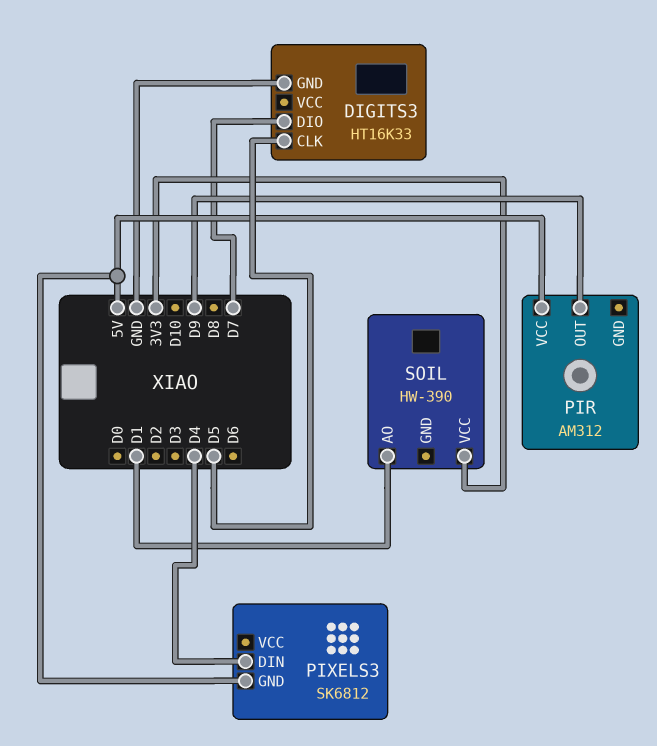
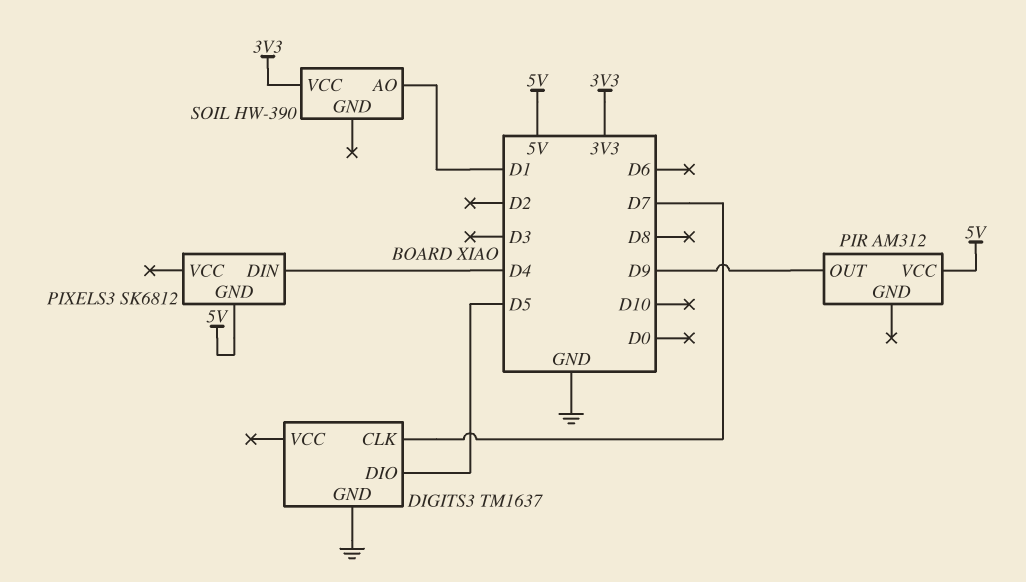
DIGITS3: HT16K33 -> TM1637
DIGITS3 pin CLK: D5 -> D7
DIGITS3 pin DIO: D7 -> D5

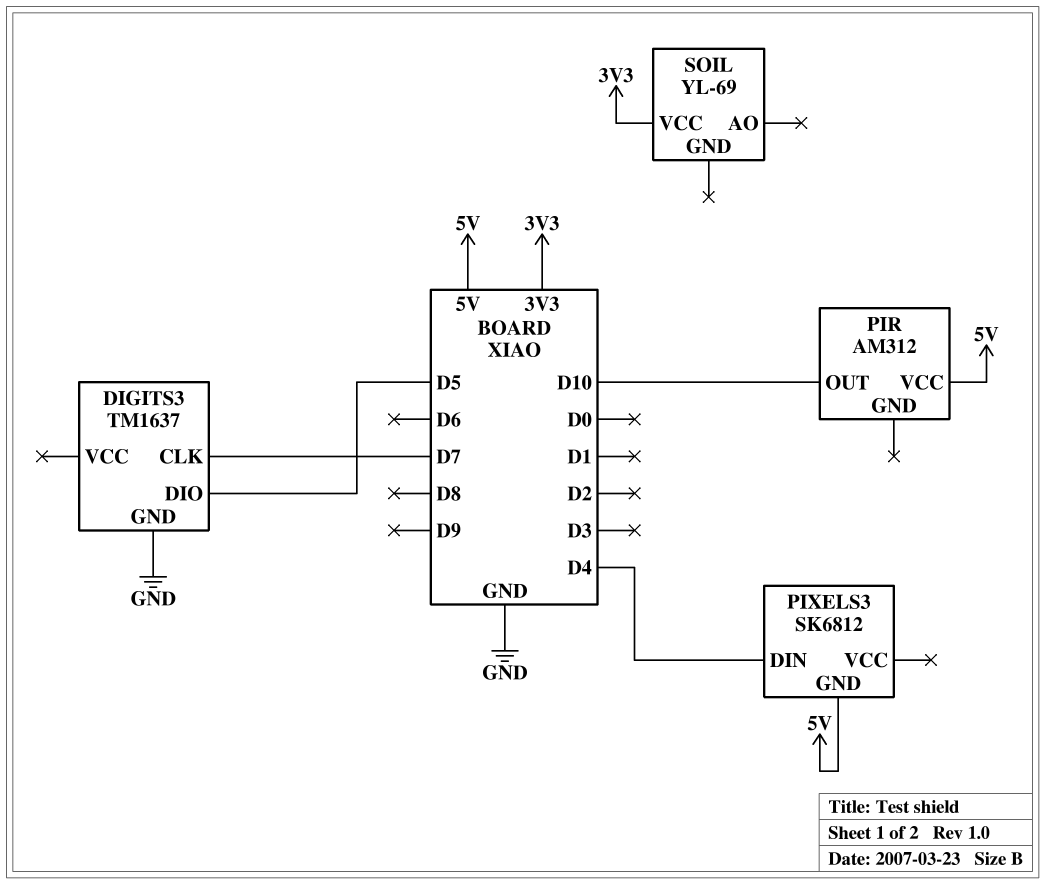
PIR pin OUT: D9 -> D10
SOIL: HW-390 -> YL-69
SOIL pin AO: D1 -> none

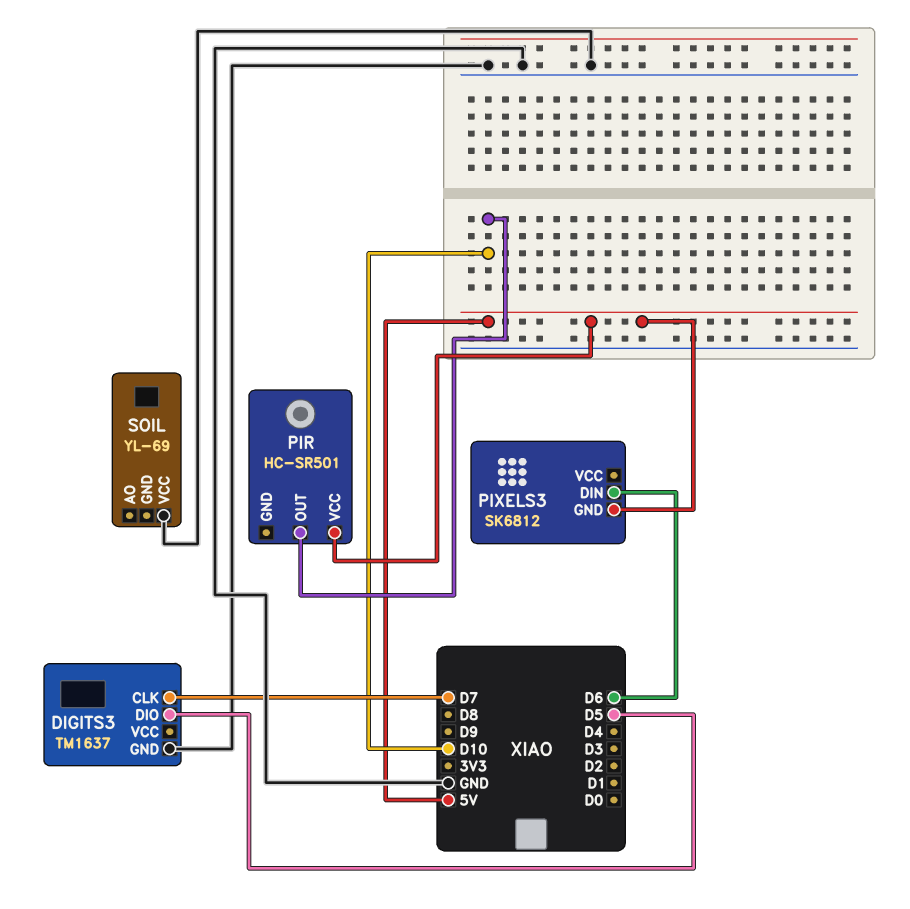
PIR: AM312 -> HC-SR501
PIXELS3 pin DIN: D4 -> D6
SOIL pin VCC: 3V3 -> GND

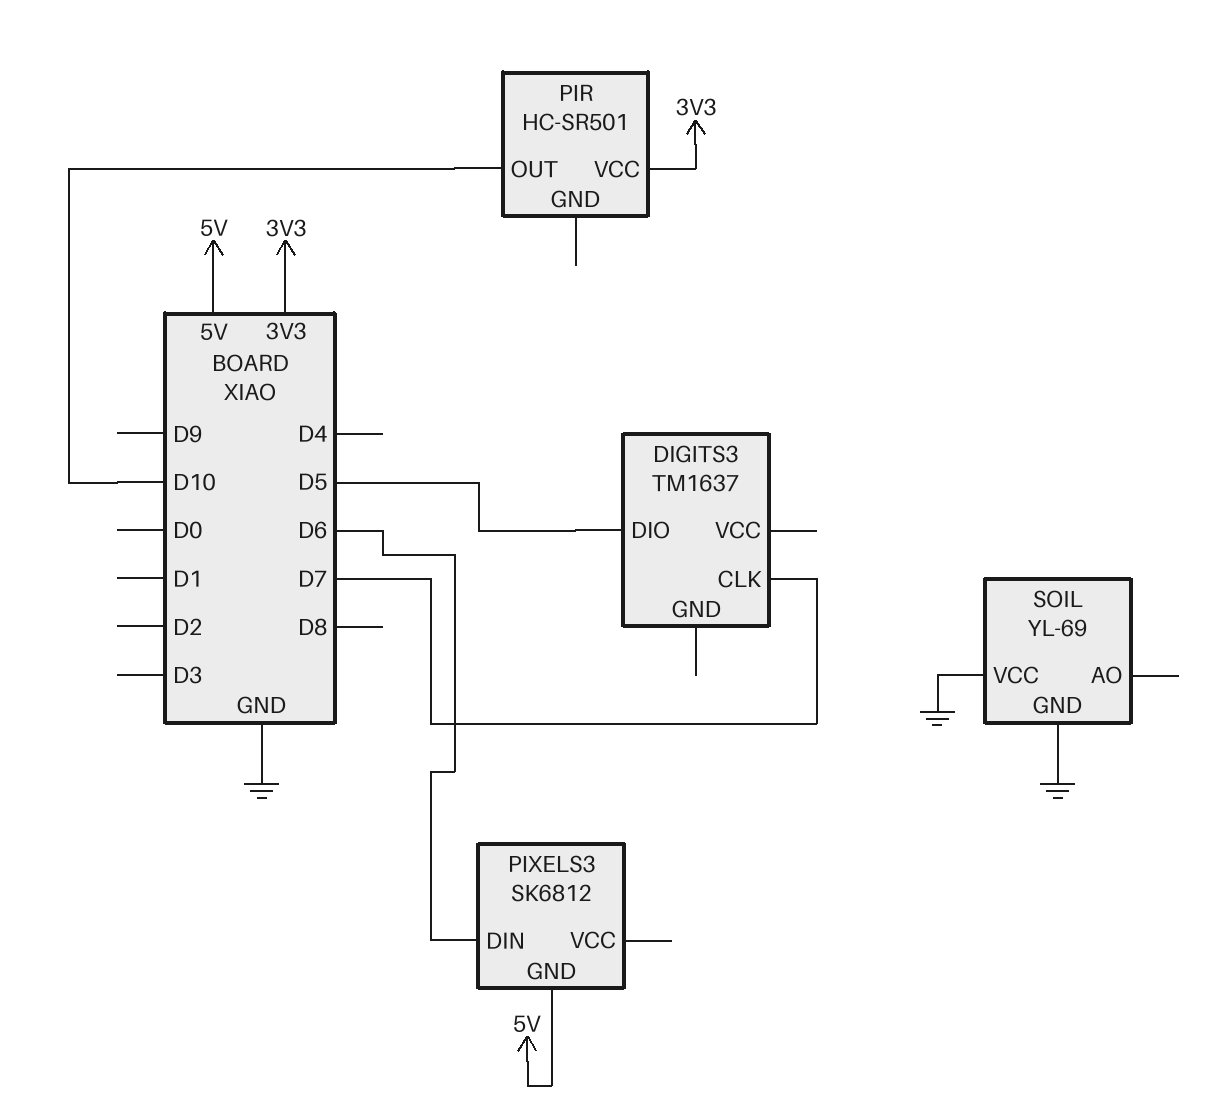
DIGITS3 pin GND: GND -> none
PIR pin VCC: 5V -> 3V3
SOIL pin GND: none -> GND

